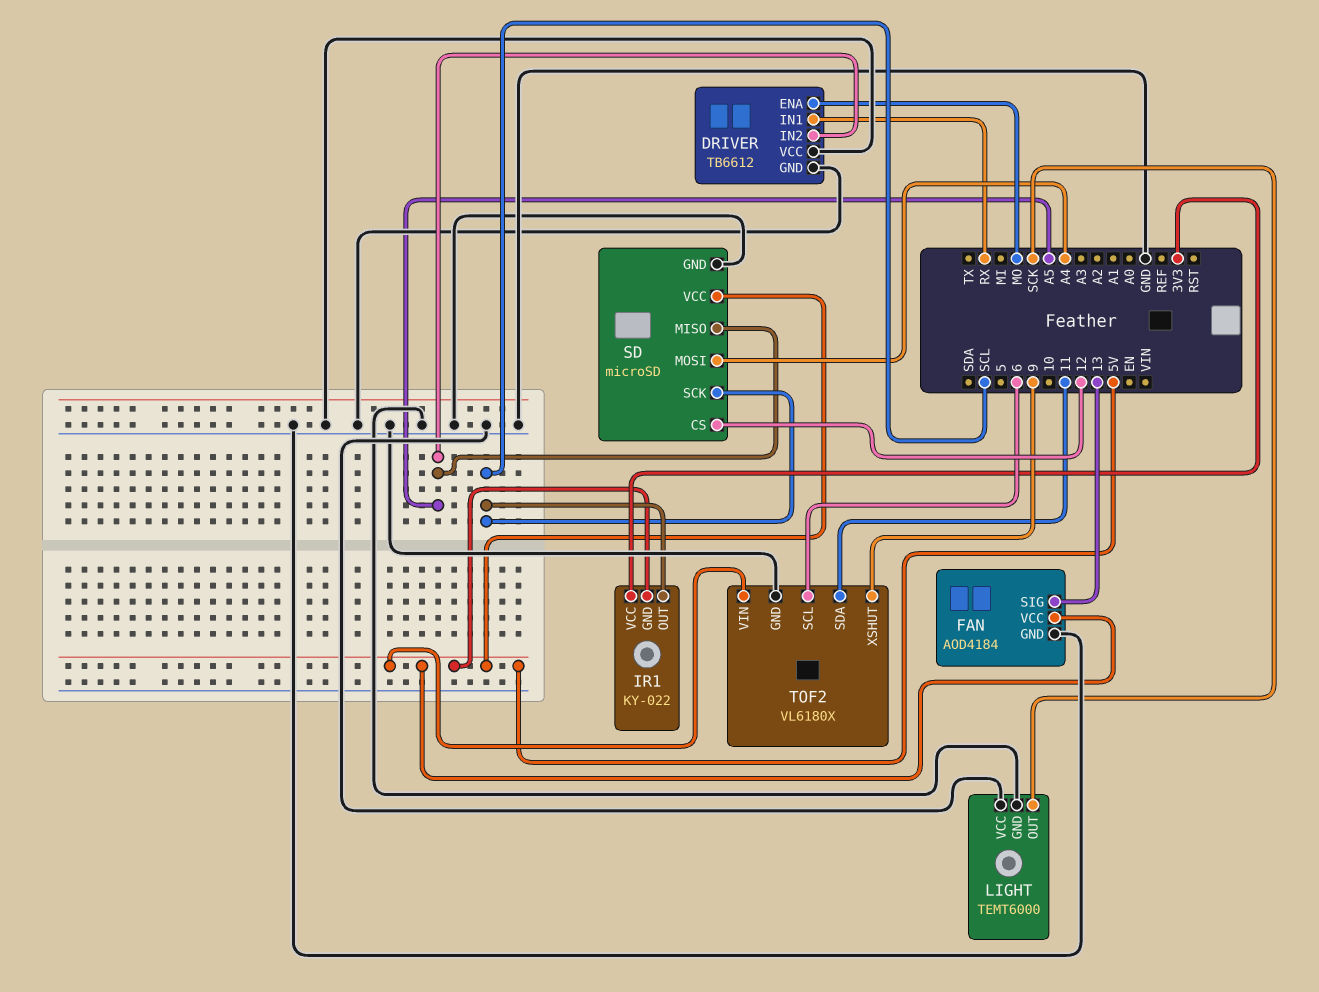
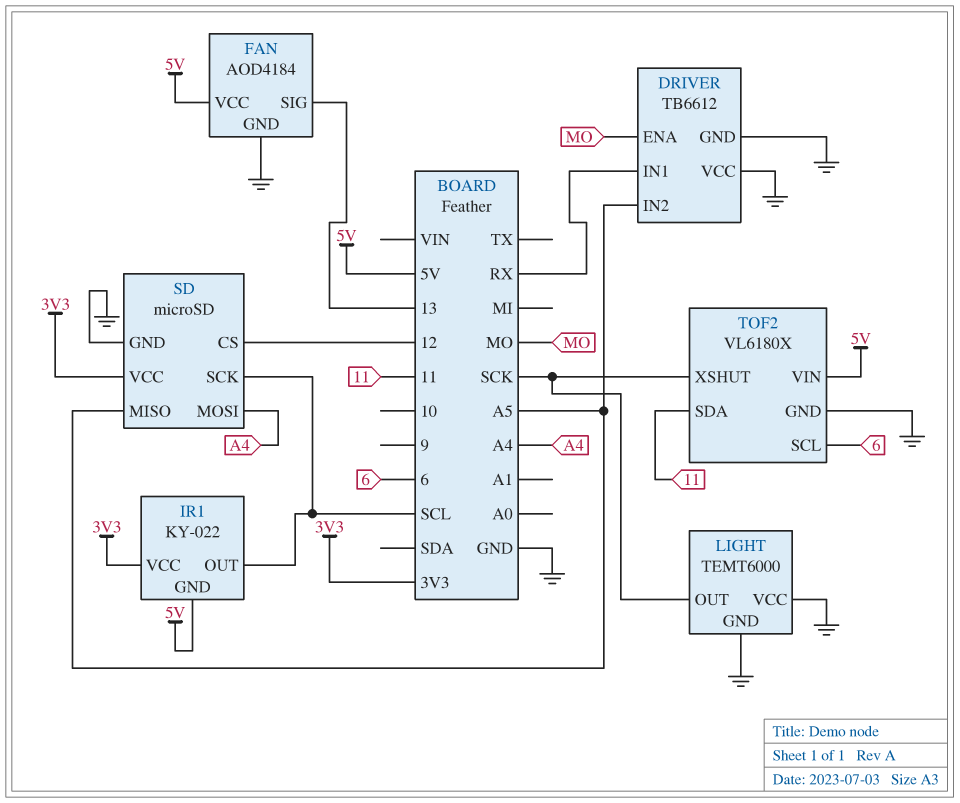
SD pin VCC: 5V -> 3V3
TOF2 pin XSHUT: 9 -> SCK

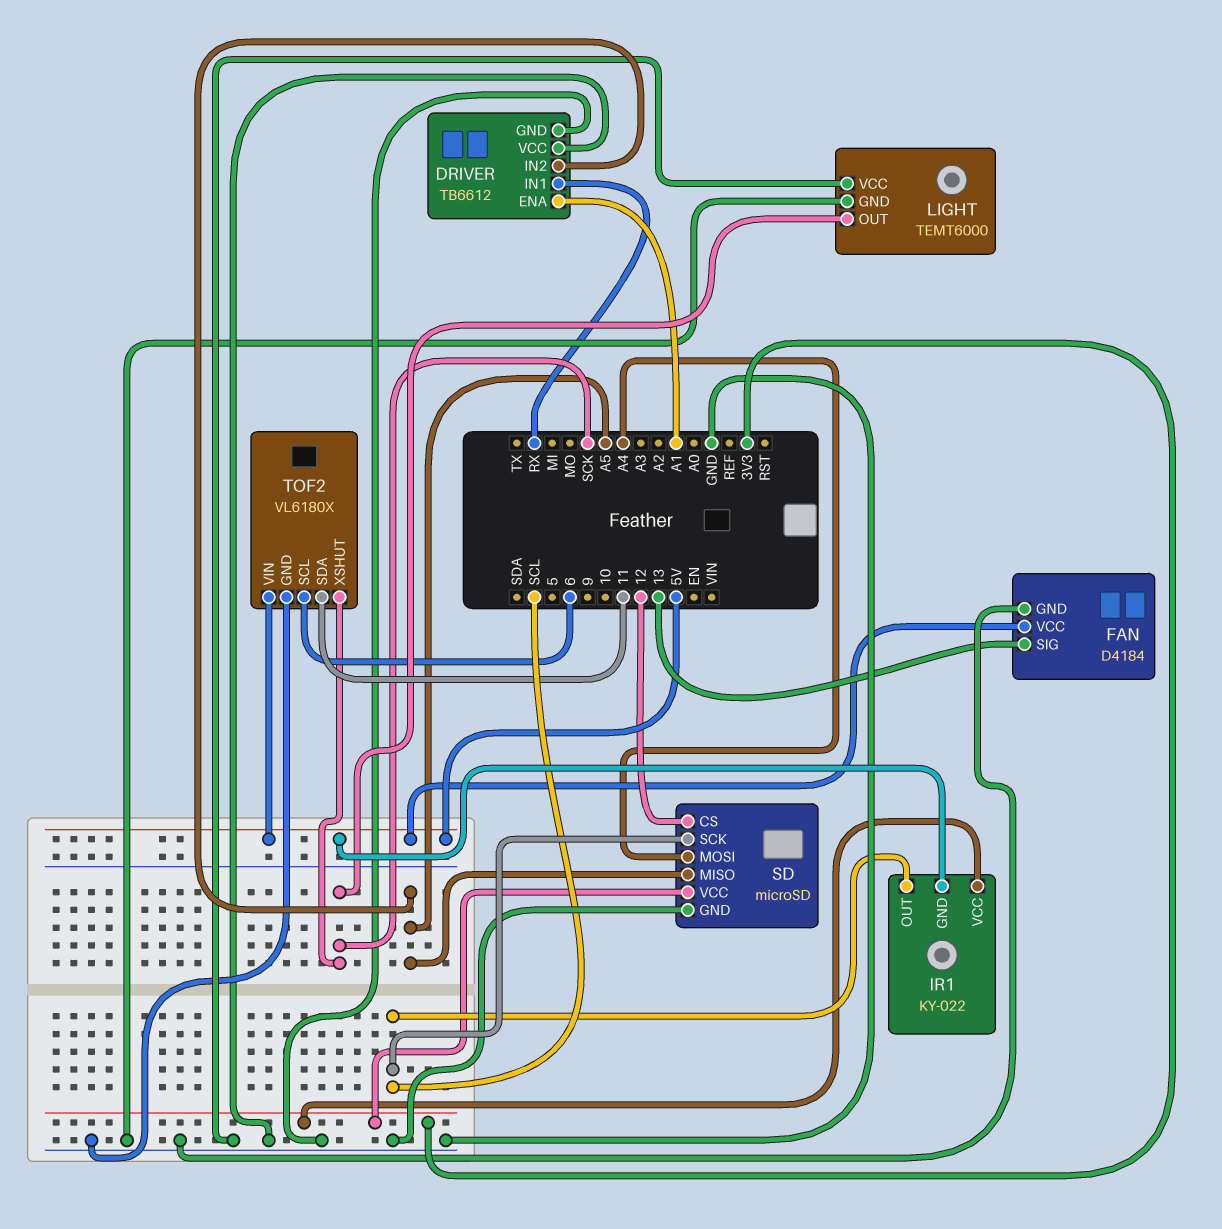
DRIVER pin ENA: MO -> A1
FAN: AOD4184 -> D4184

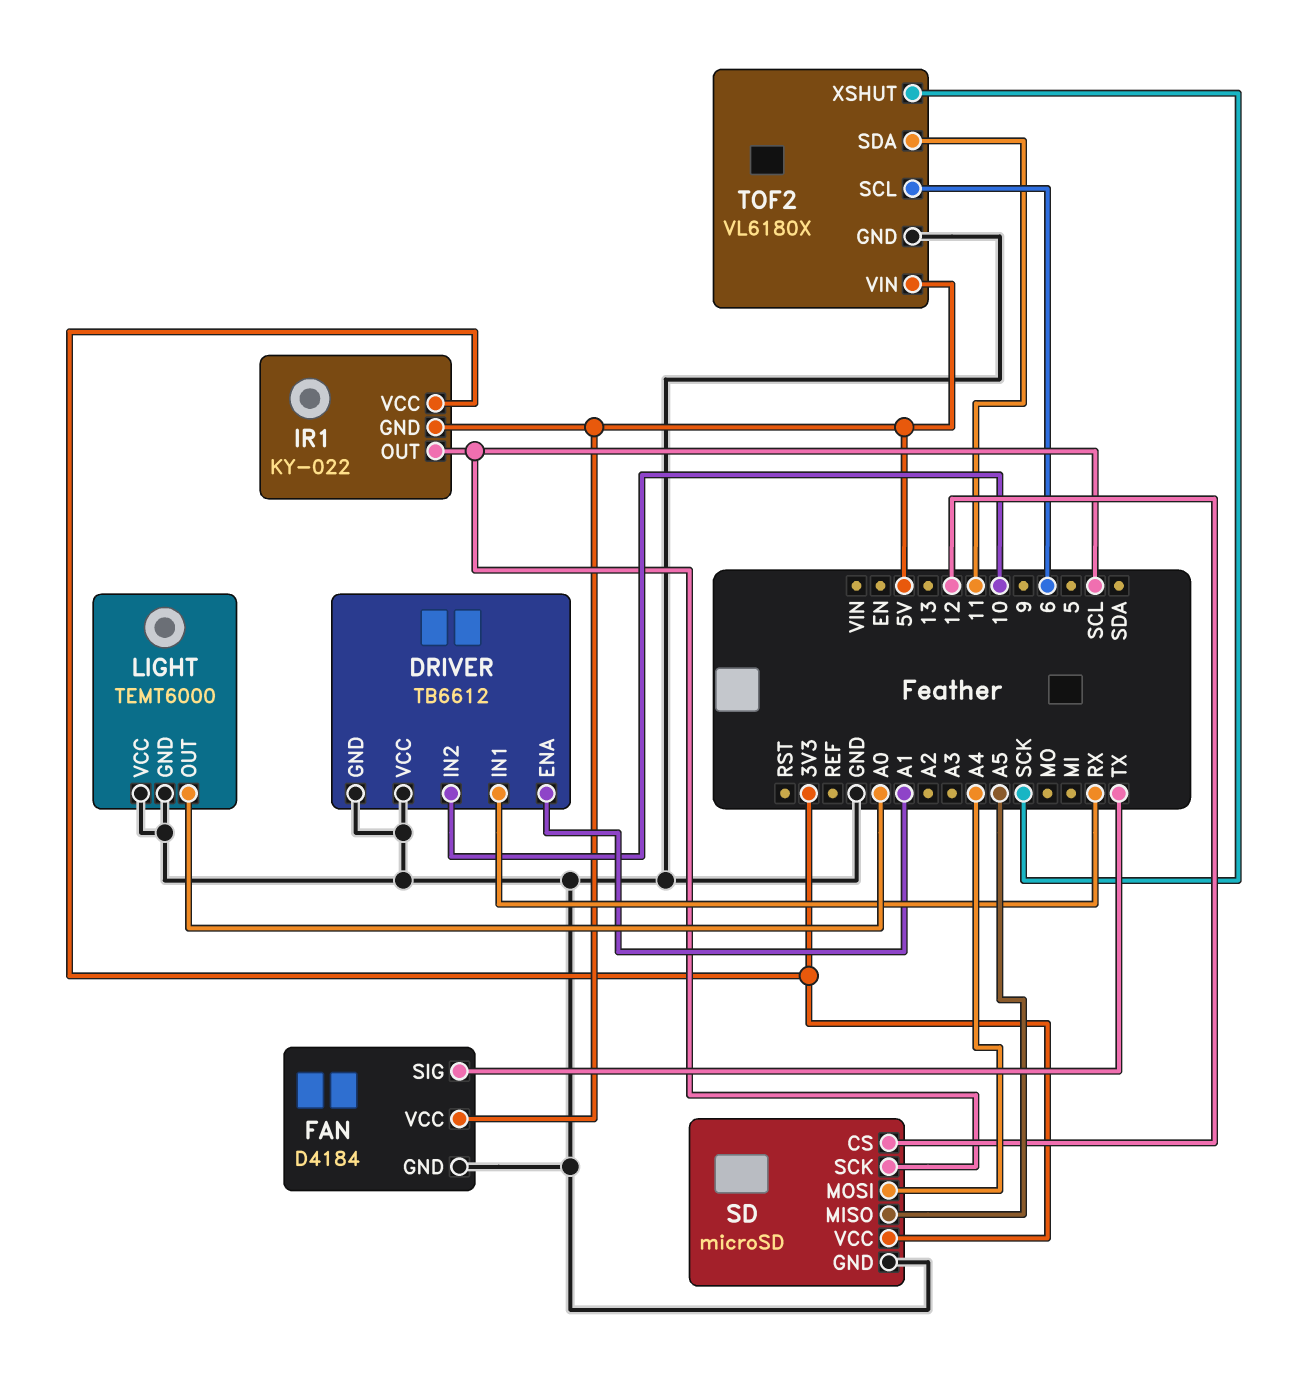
DRIVER pin IN2: A5 -> 10
FAN pin SIG: 13 -> TX
LIGHT pin OUT: SCK -> A0

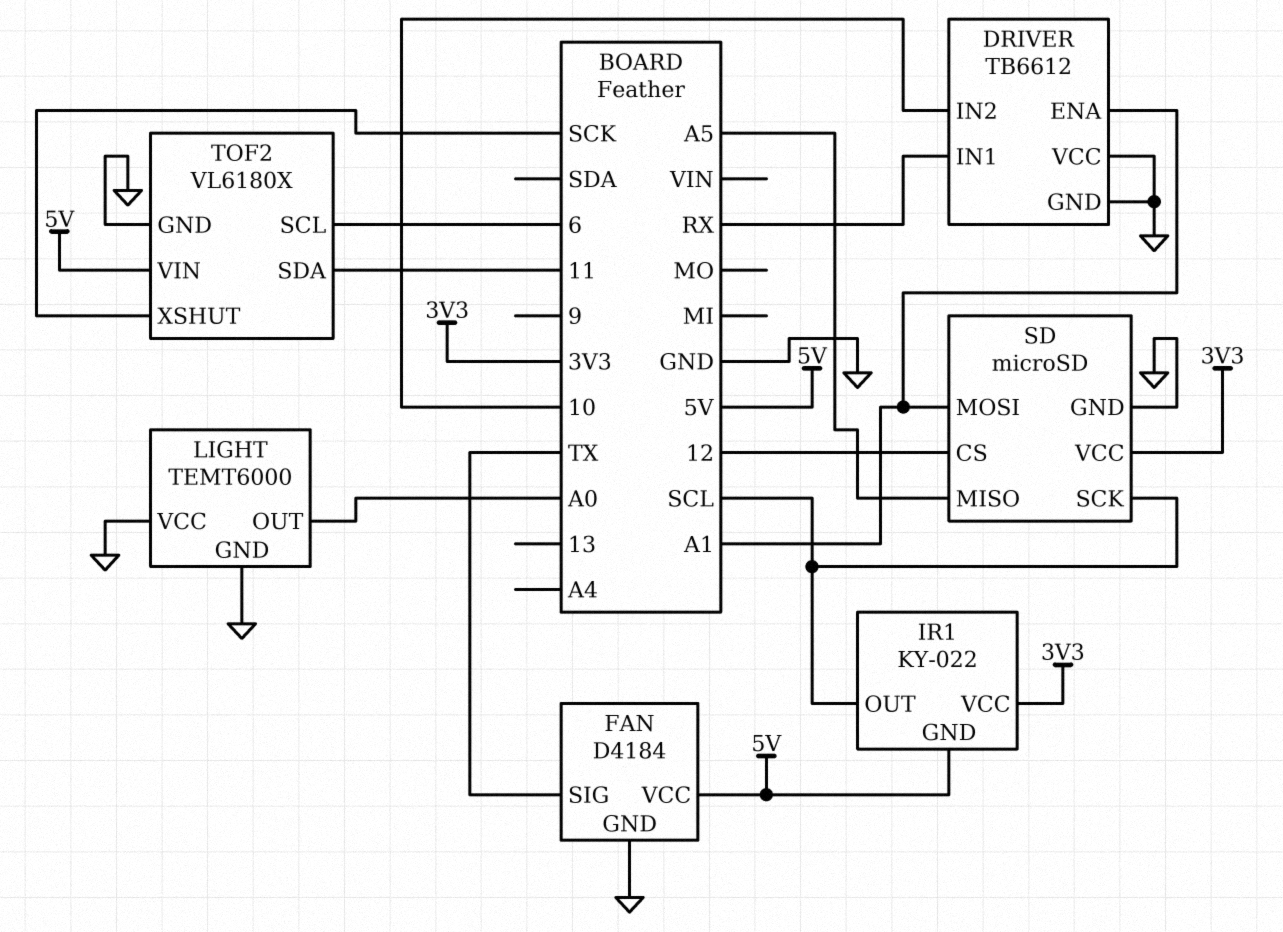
SD pin MOSI: A4 -> A1

